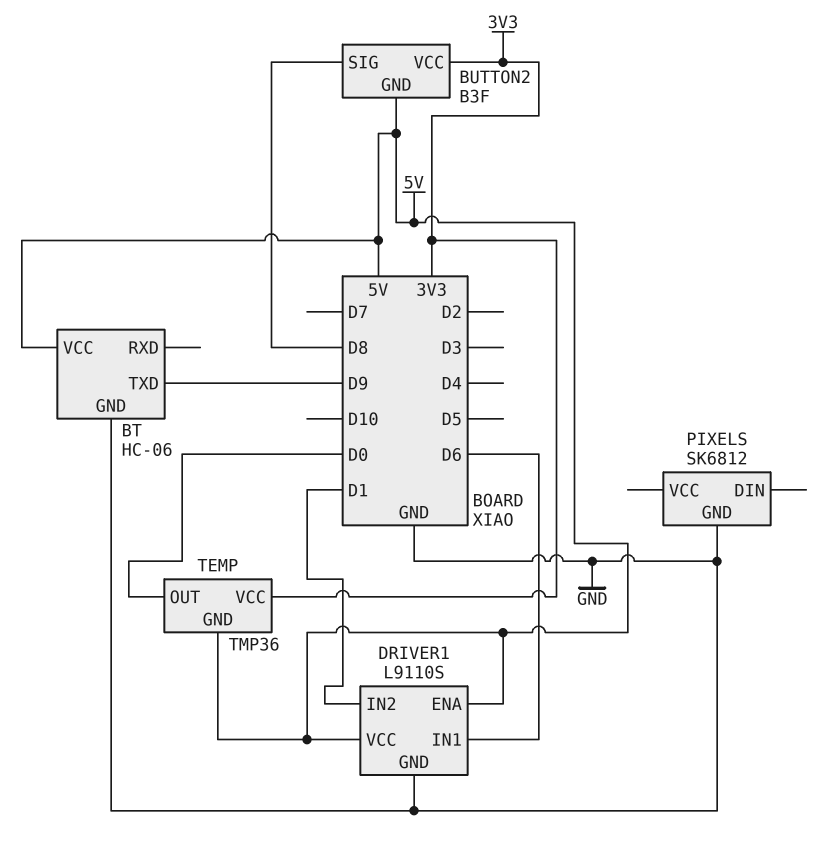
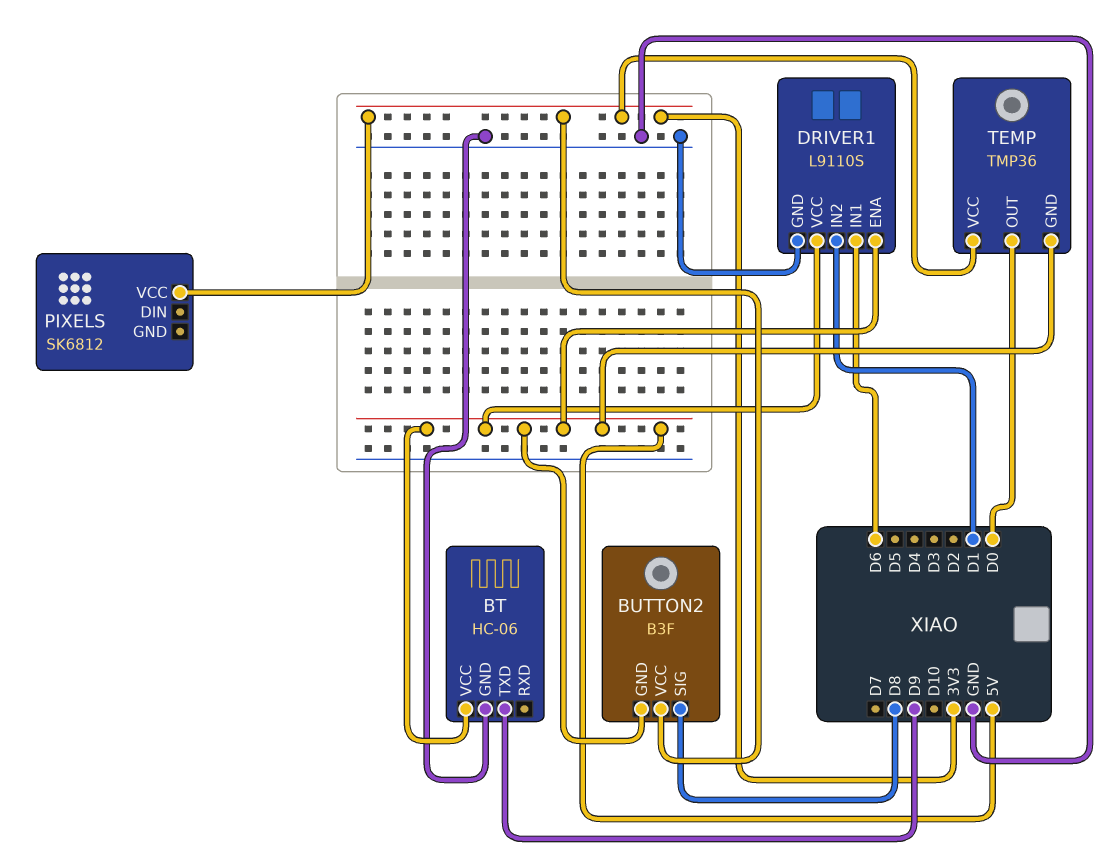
PIXELS pin GND: GND -> none
PIXELS pin VCC: none -> 3V3

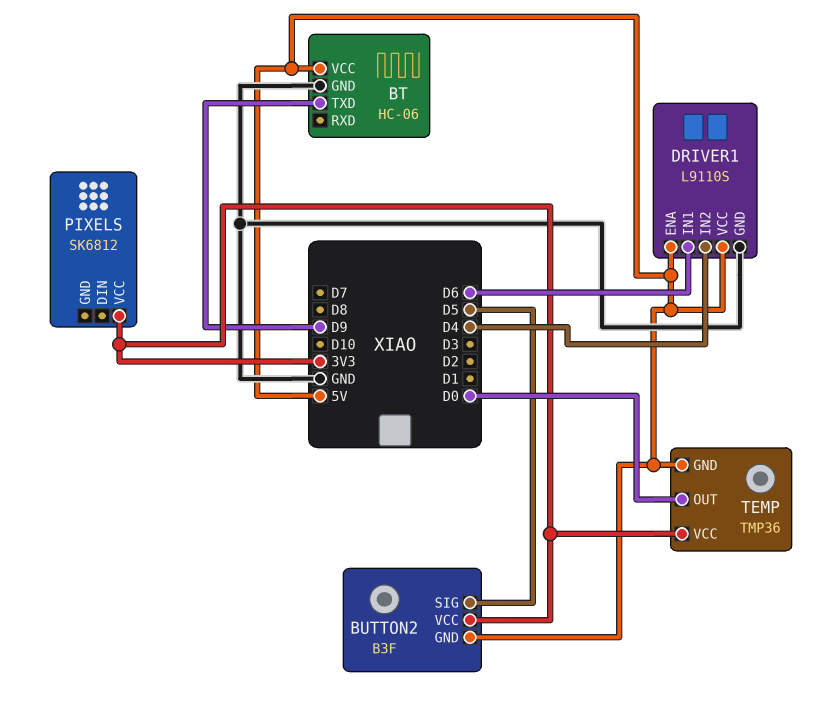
BUTTON2 pin SIG: D8 -> D5
DRIVER1 pin IN2: D1 -> D4

